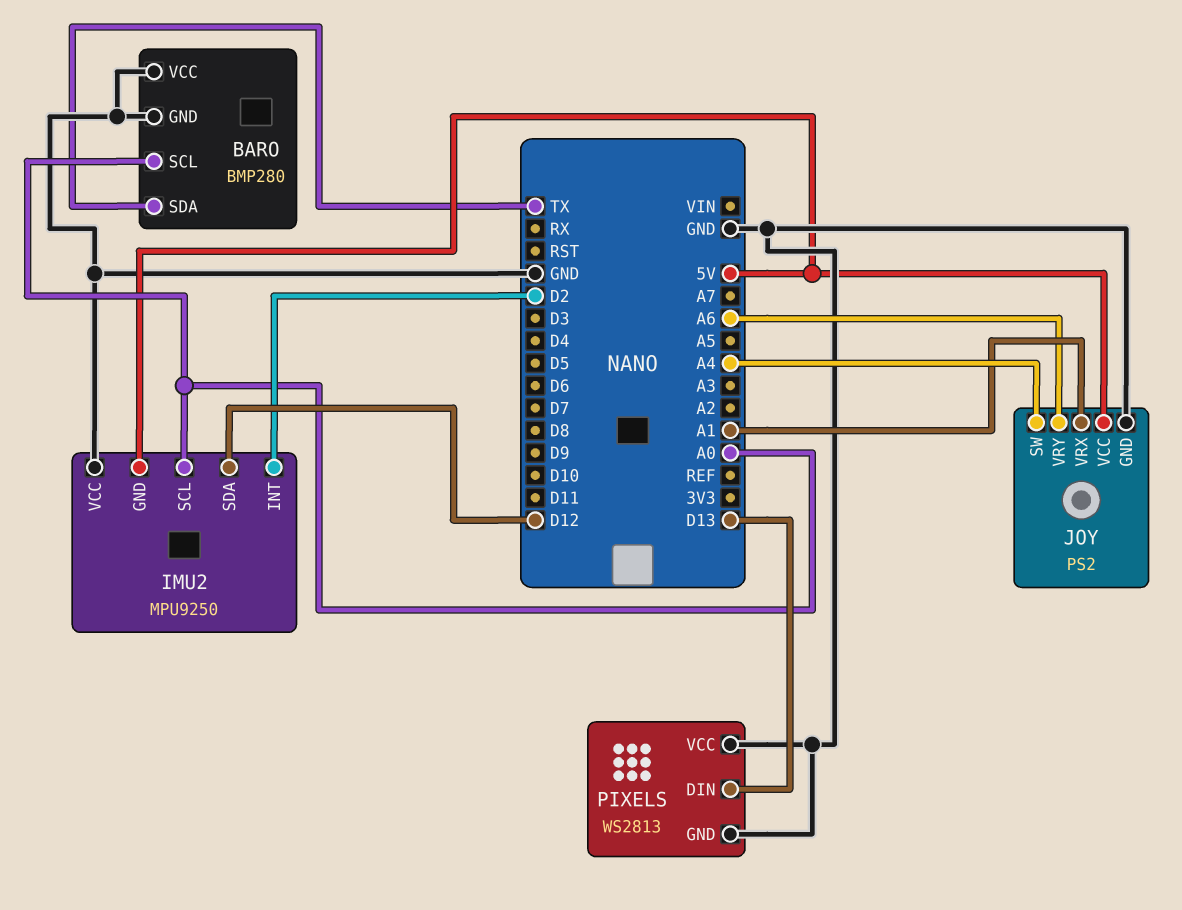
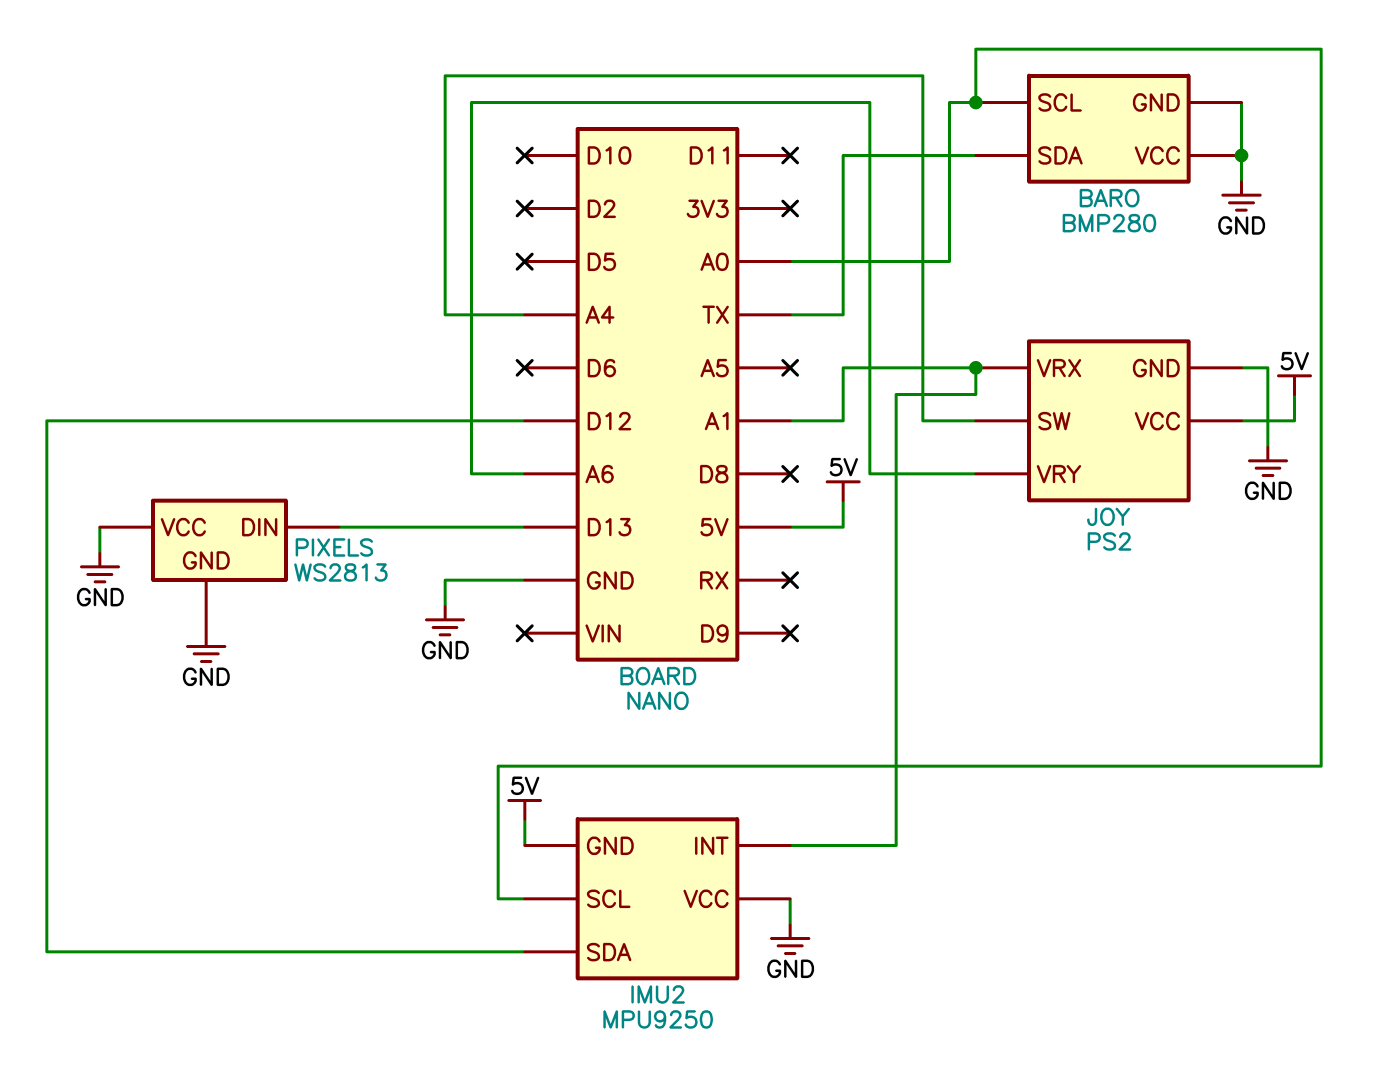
IMU2 pin INT: D2 -> A1

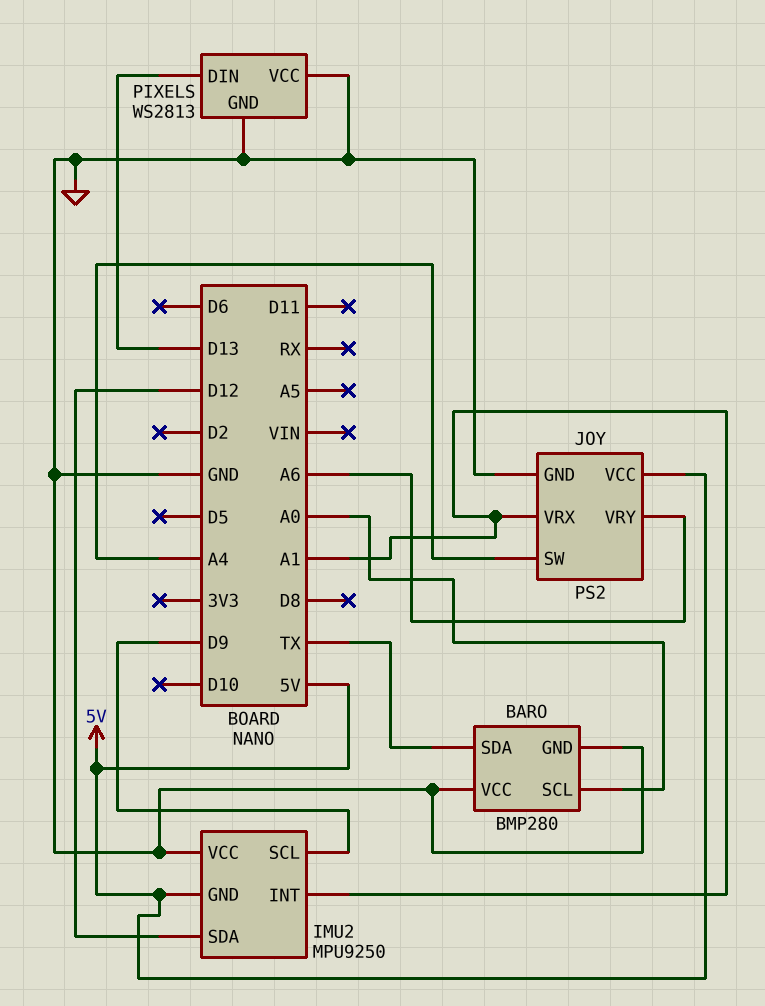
IMU2 pin SCL: A0 -> D9

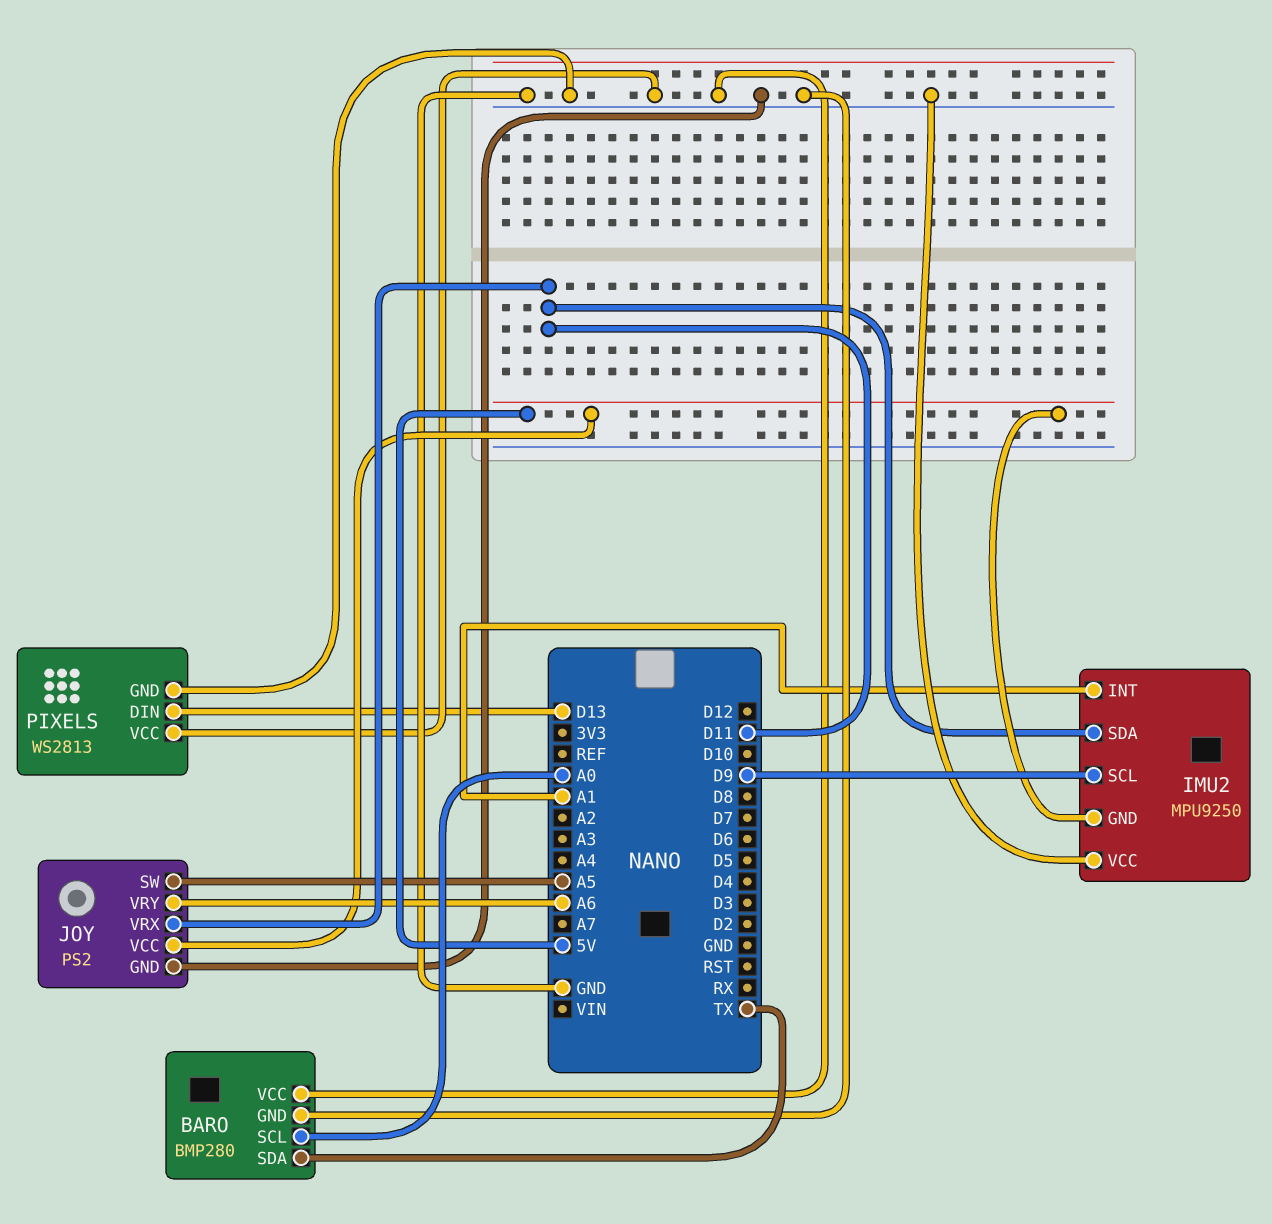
IMU2 pin SDA: D12 -> D11
JOY pin SW: A4 -> A5
JOY pin VRX: A1 -> D11

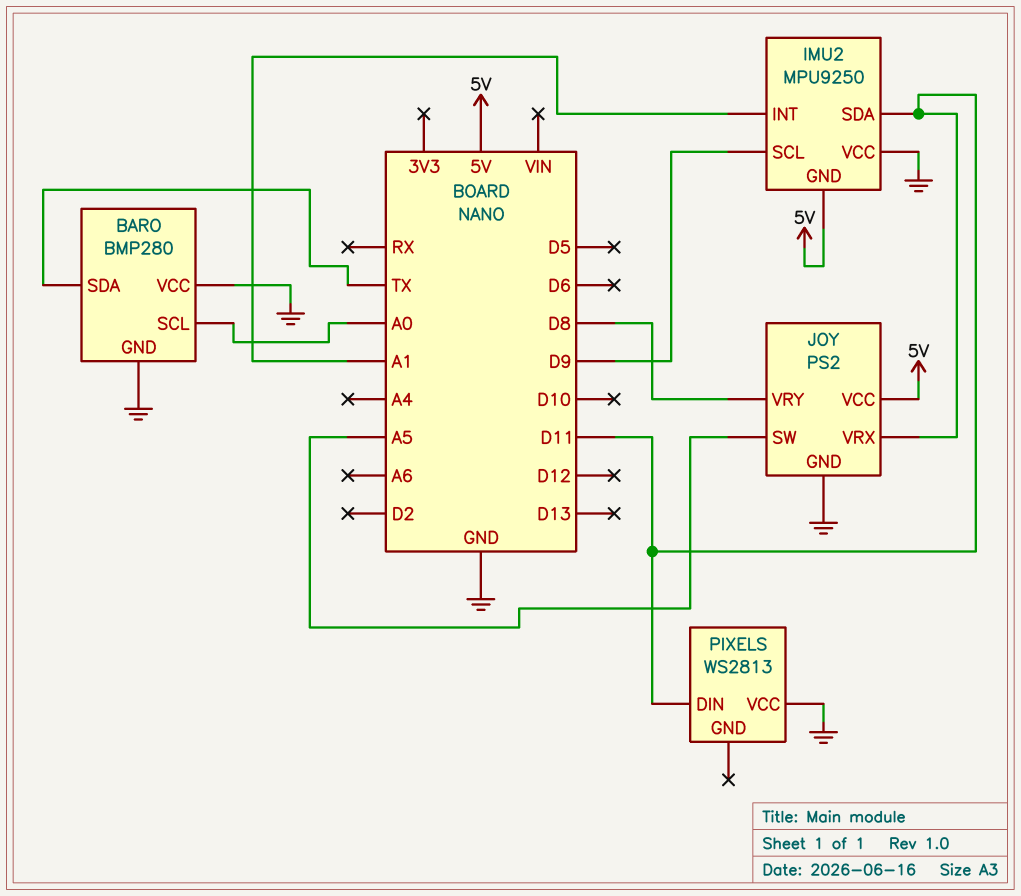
JOY pin VRY: A6 -> D8
PIXELS pin DIN: D13 -> D11
PIXELS pin GND: GND -> none

